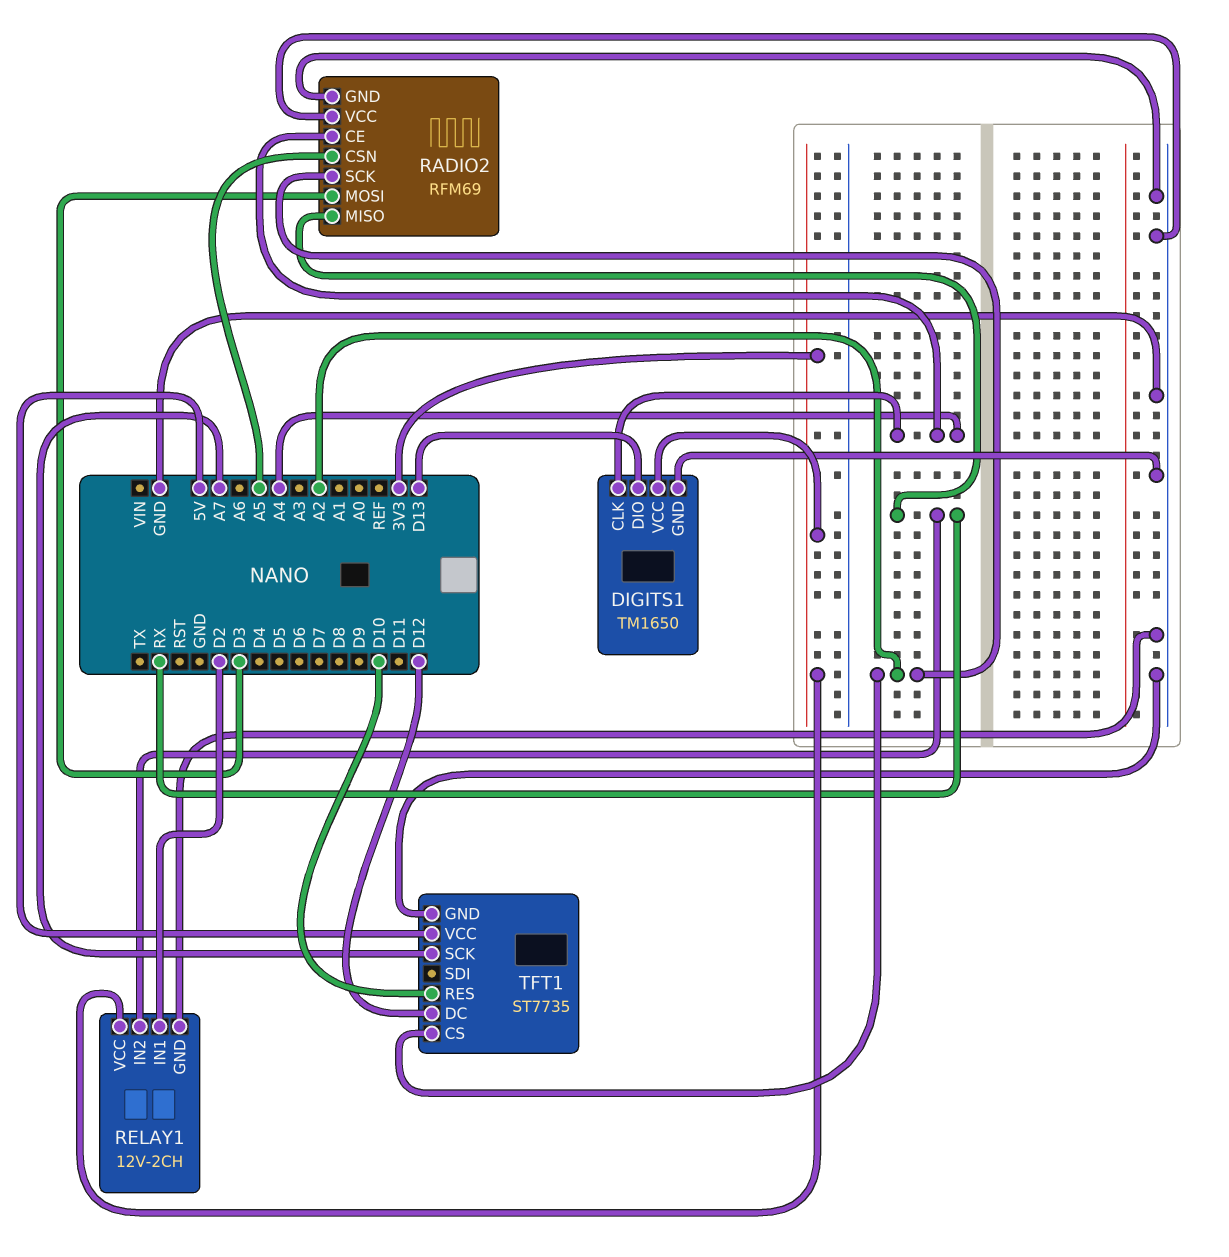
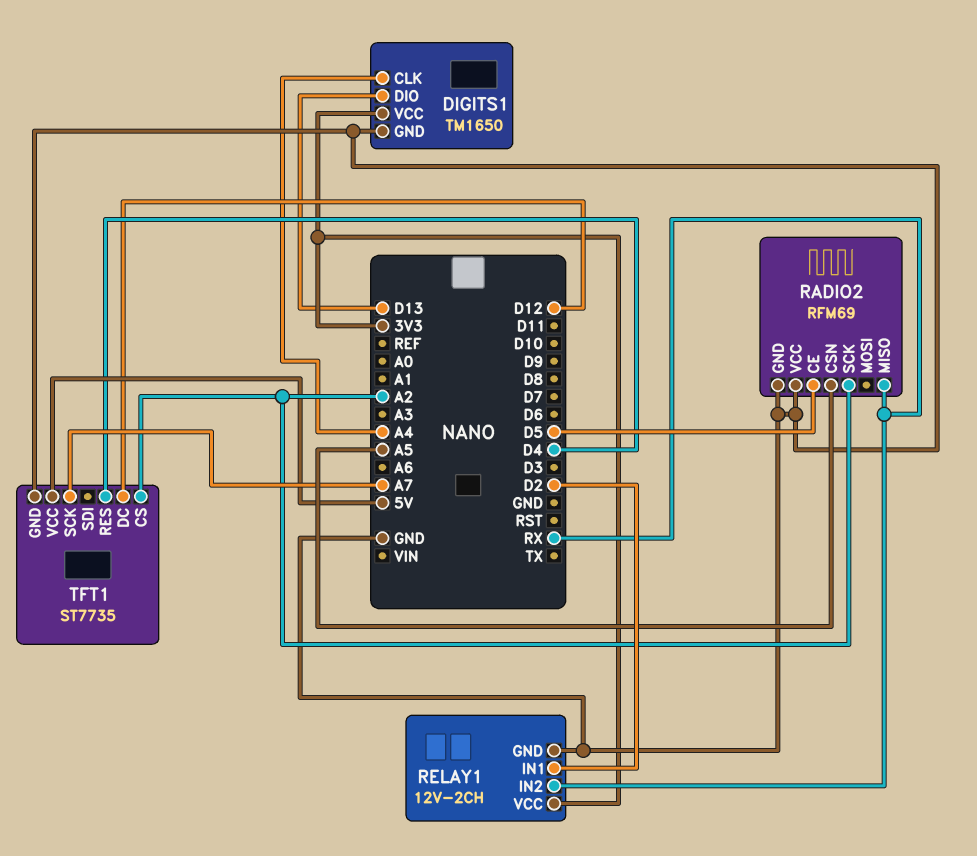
RADIO2 pin CE: A4 -> D5
RADIO2 pin MOSI: D3 -> none
TFT1 pin RES: D10 -> D4

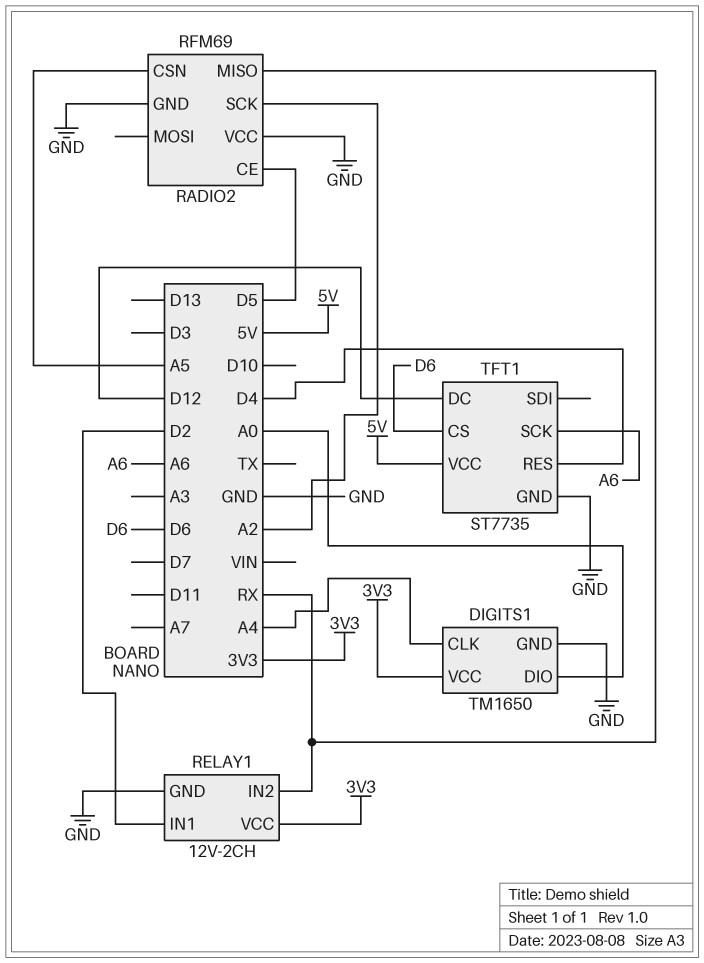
DIGITS1 pin DIO: D13 -> A0
TFT1 pin CS: A2 -> D6
TFT1 pin SCK: A7 -> A6

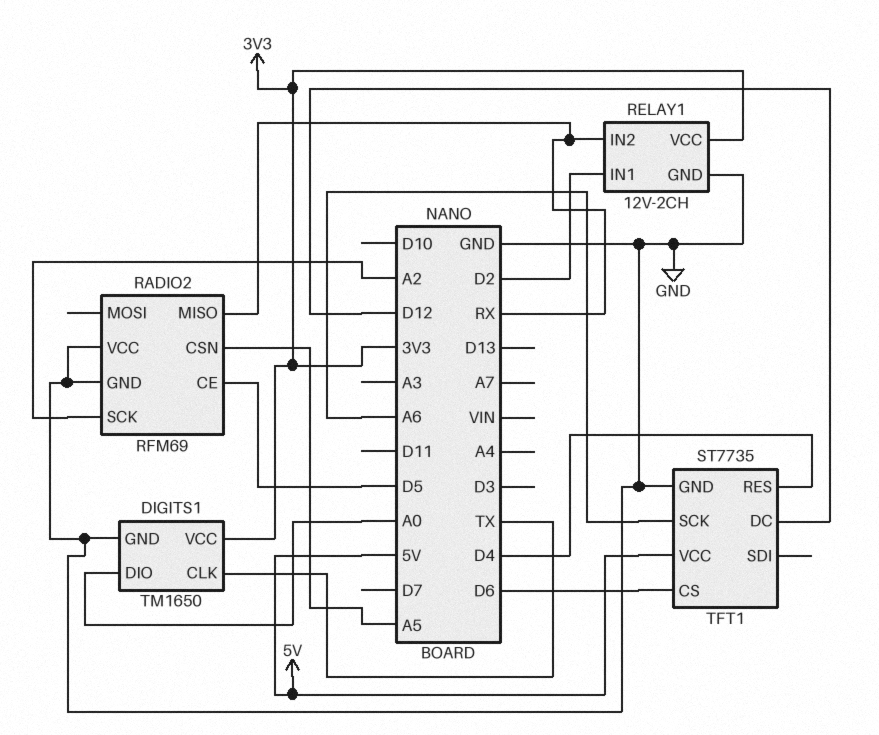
DIGITS1 pin CLK: A4 -> TX

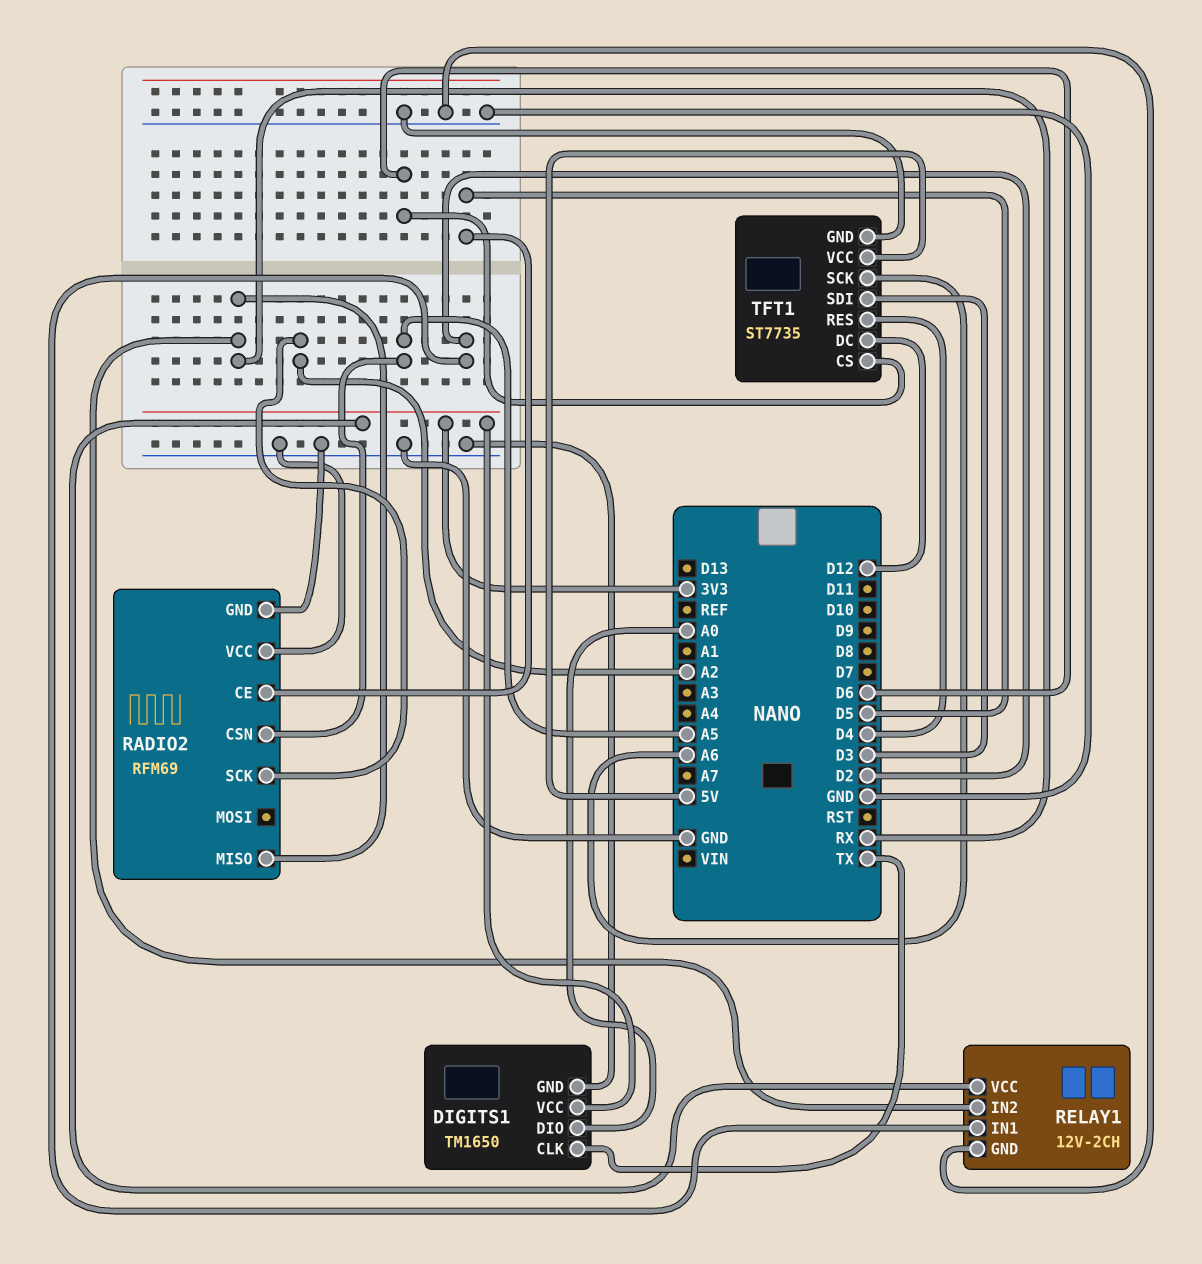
TFT1 pin SDI: none -> D3

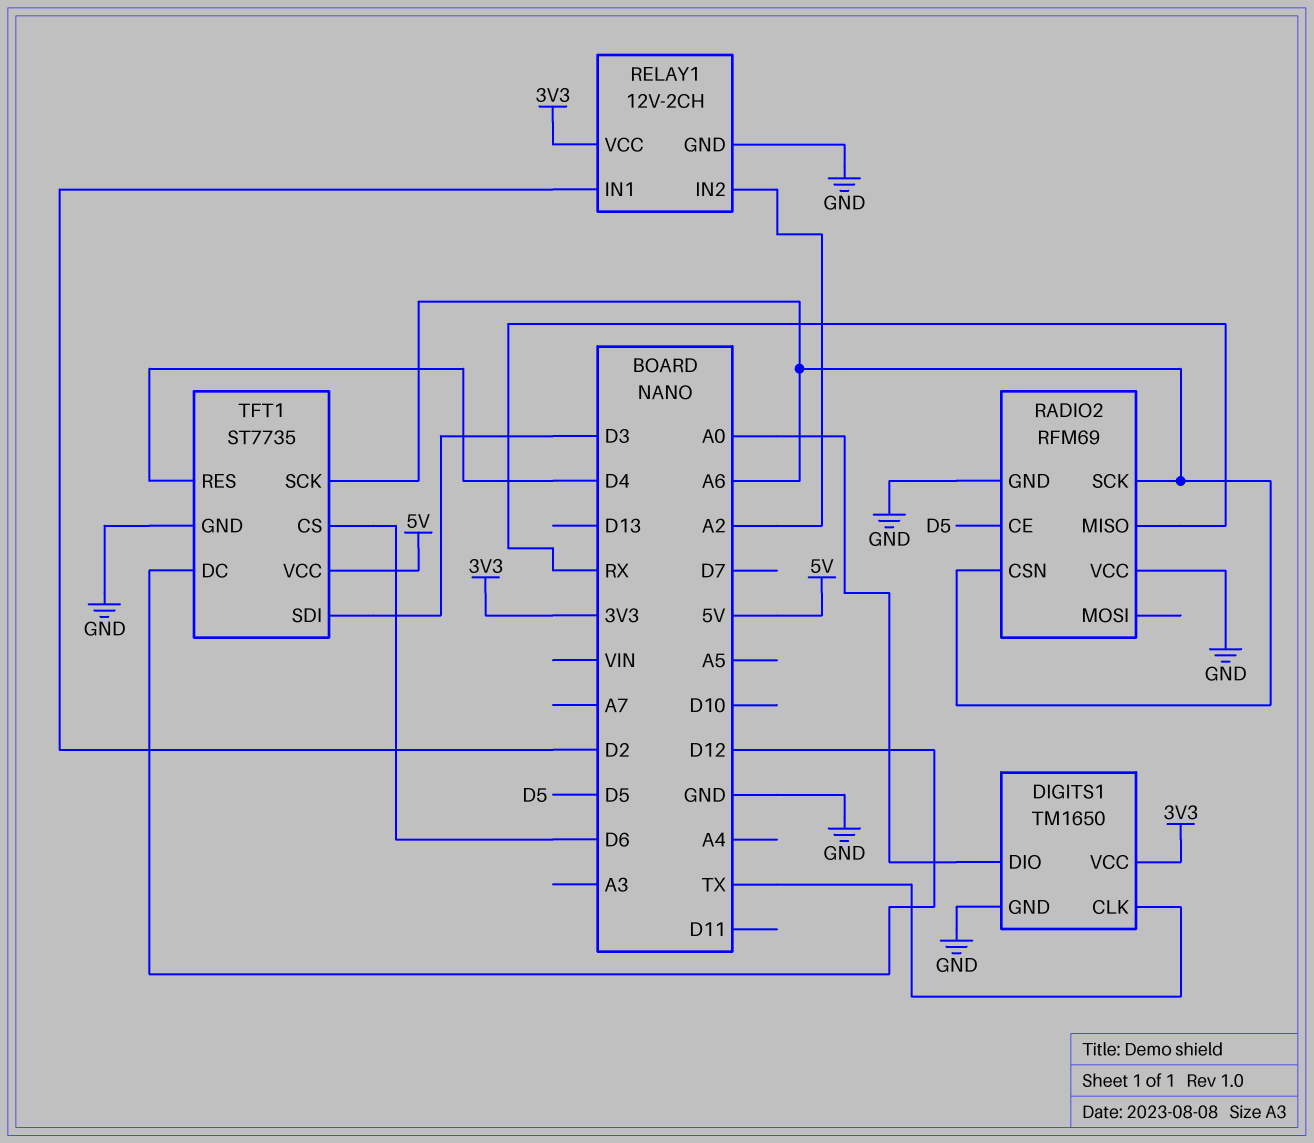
RADIO2 pin CSN: A5 -> A6
RADIO2 pin SCK: A2 -> A6
RELAY1 pin IN2: RX -> A2

